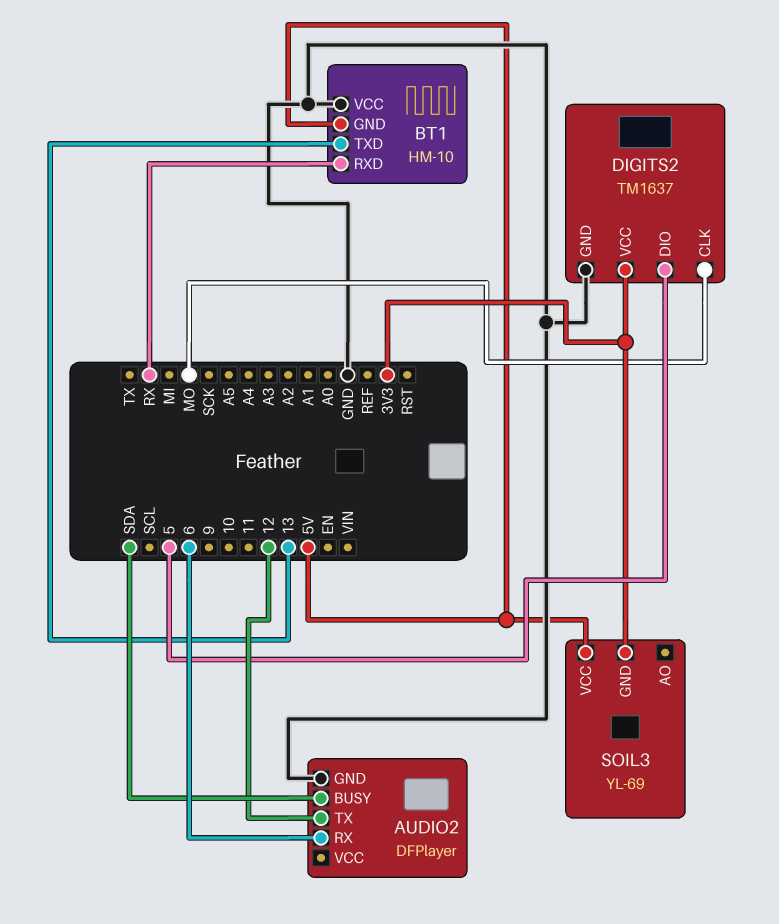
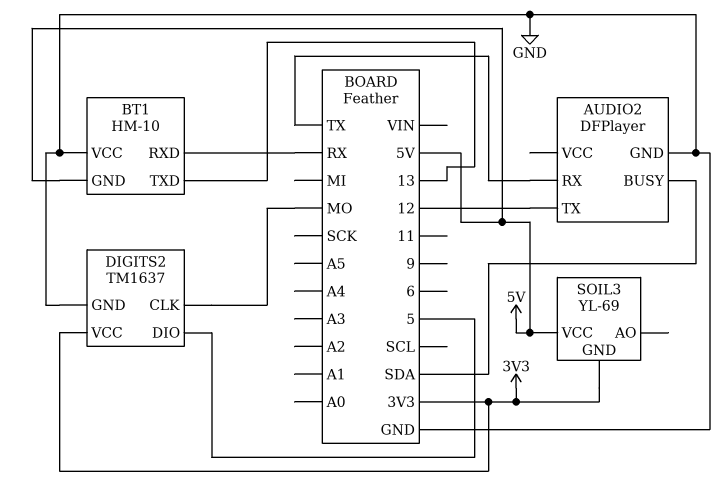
AUDIO2 pin RX: 6 -> TX

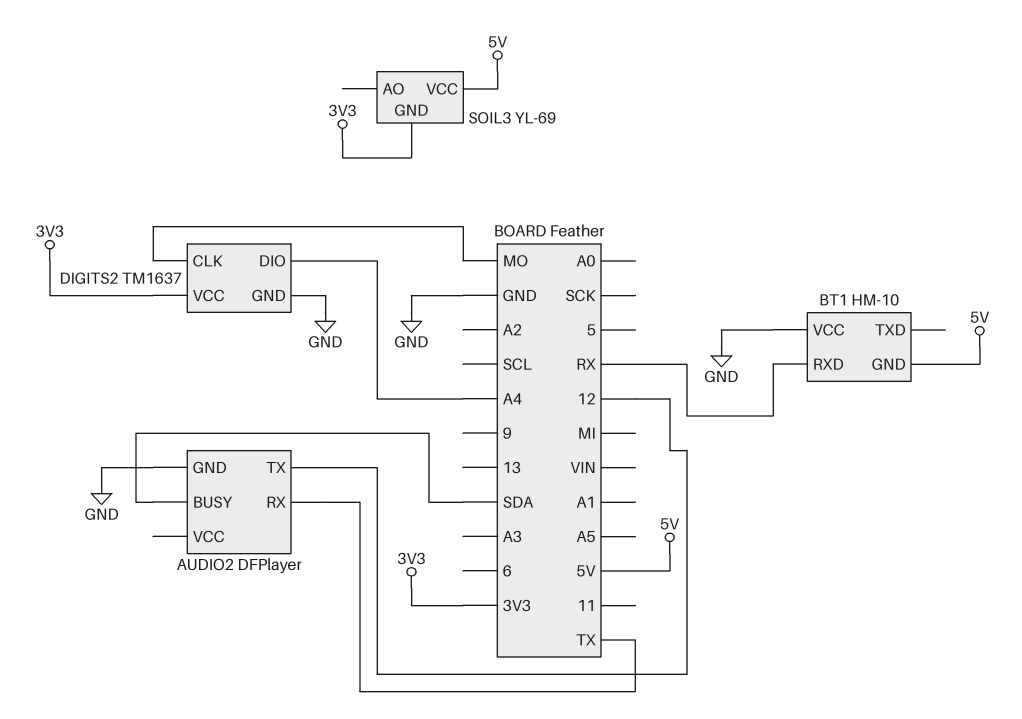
BT1 pin TXD: 13 -> none
DIGITS2 pin DIO: 5 -> A4

